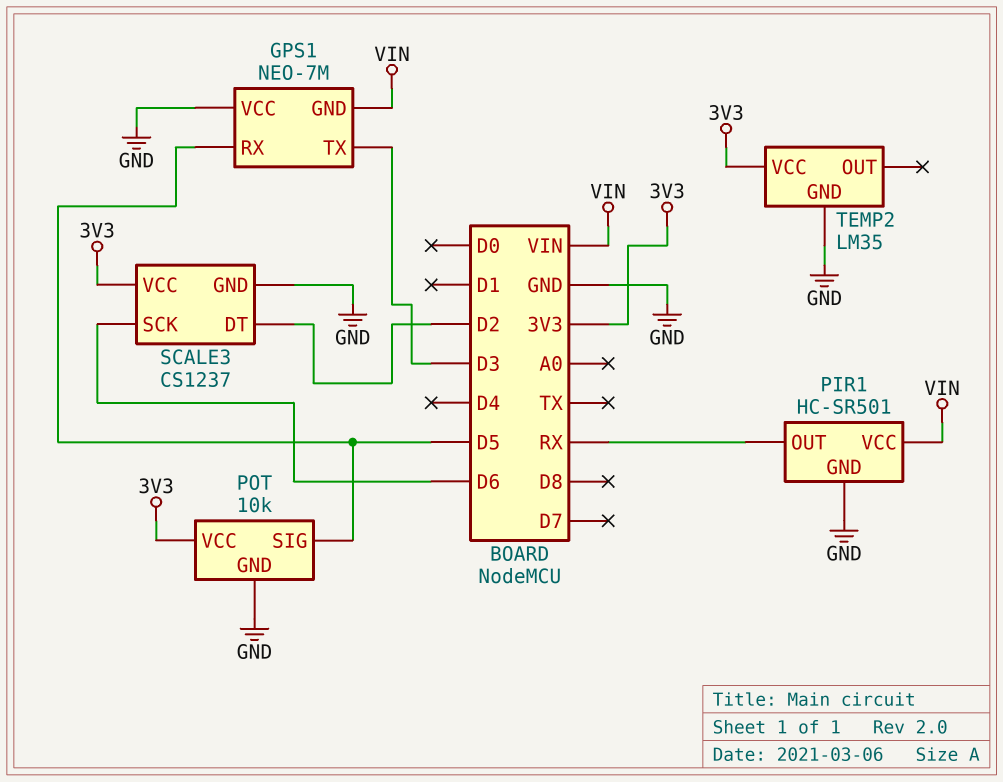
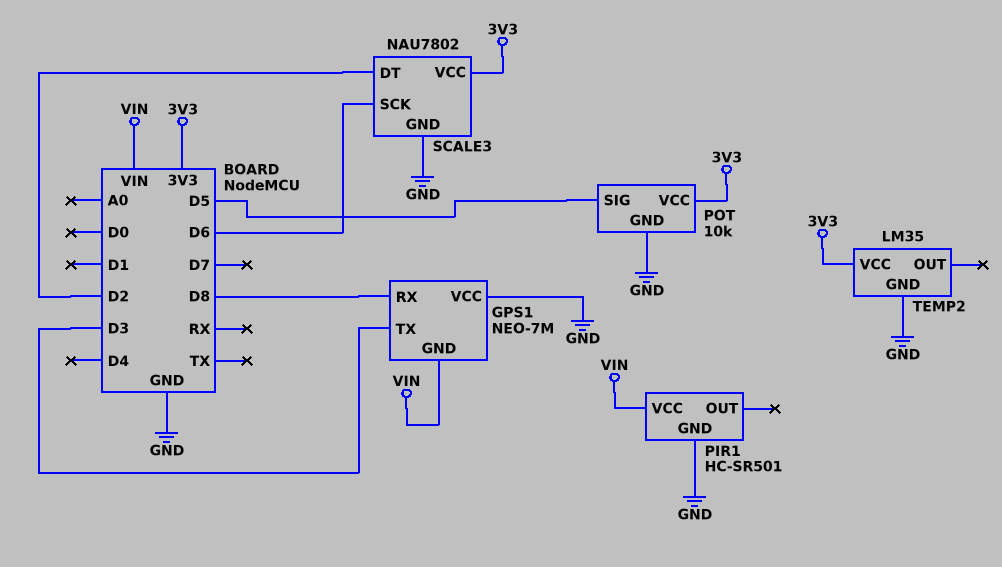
GPS1 pin RX: D5 -> D8
PIR1 pin OUT: RX -> none
SCALE3: CS1237 -> NAU7802

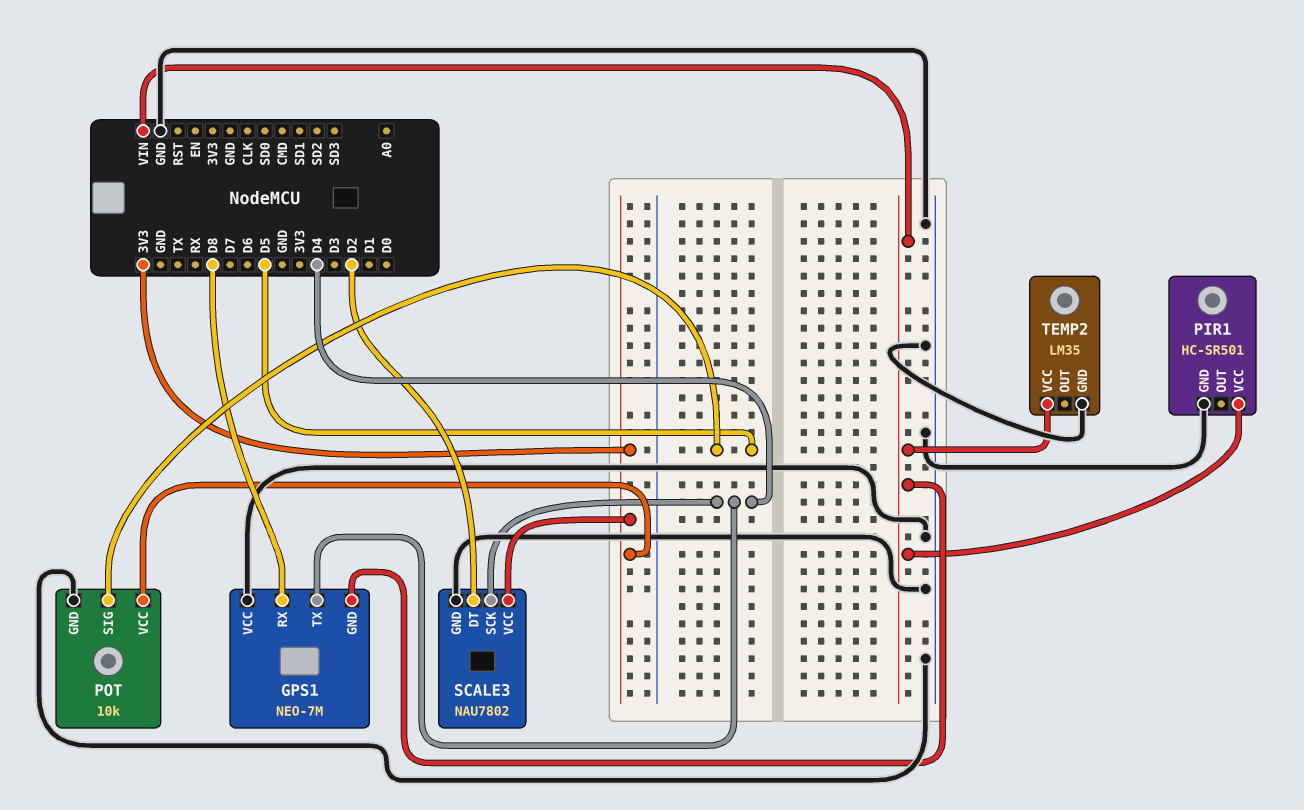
GPS1 pin TX: D3 -> D4
SCALE3 pin SCK: D6 -> D4
TEMP2 pin VCC: 3V3 -> VIN

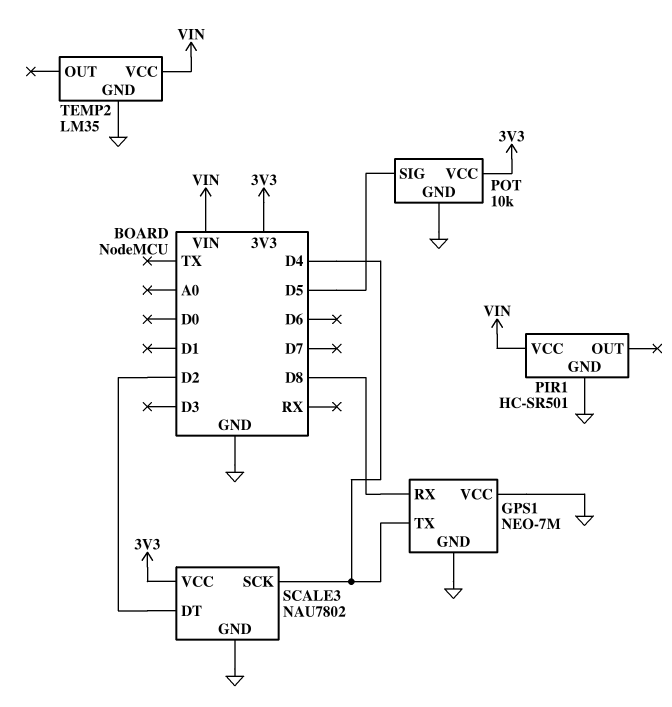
GPS1 pin GND: VIN -> GND

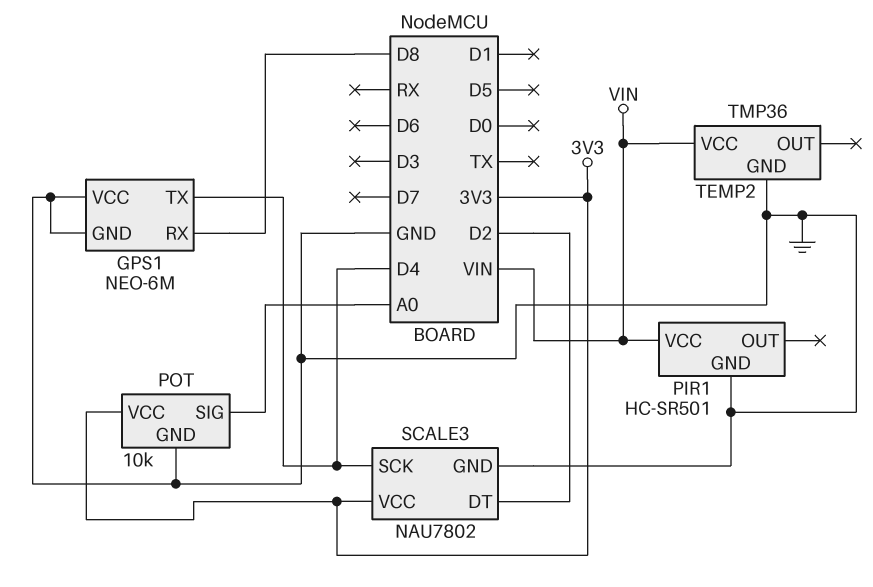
GPS1: NEO-7M -> NEO-6M
POT pin SIG: D5 -> A0
TEMP2: LM35 -> TMP36

